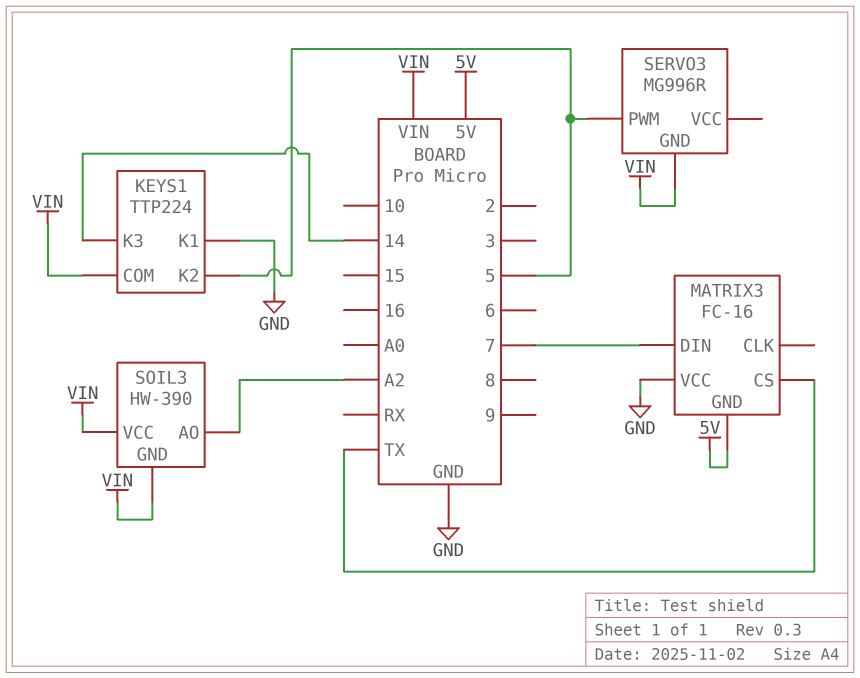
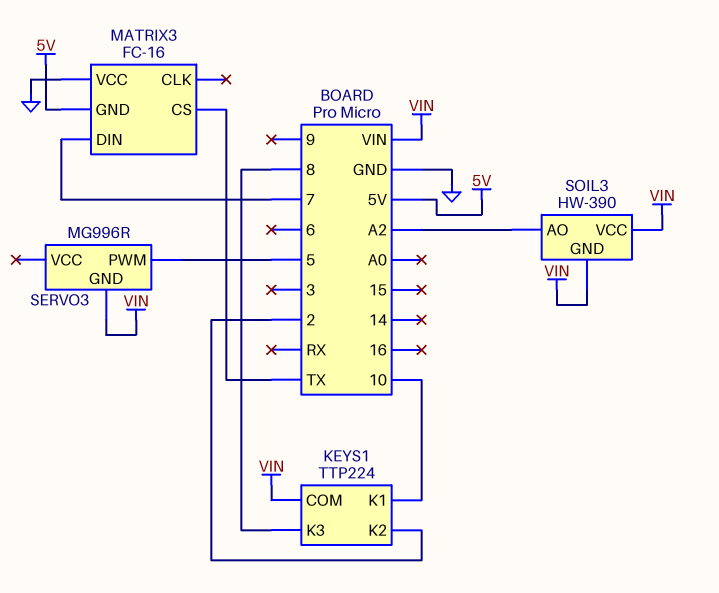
KEYS1 pin K1: GND -> 10
KEYS1 pin K2: 5 -> 2
KEYS1 pin K3: 14 -> 8

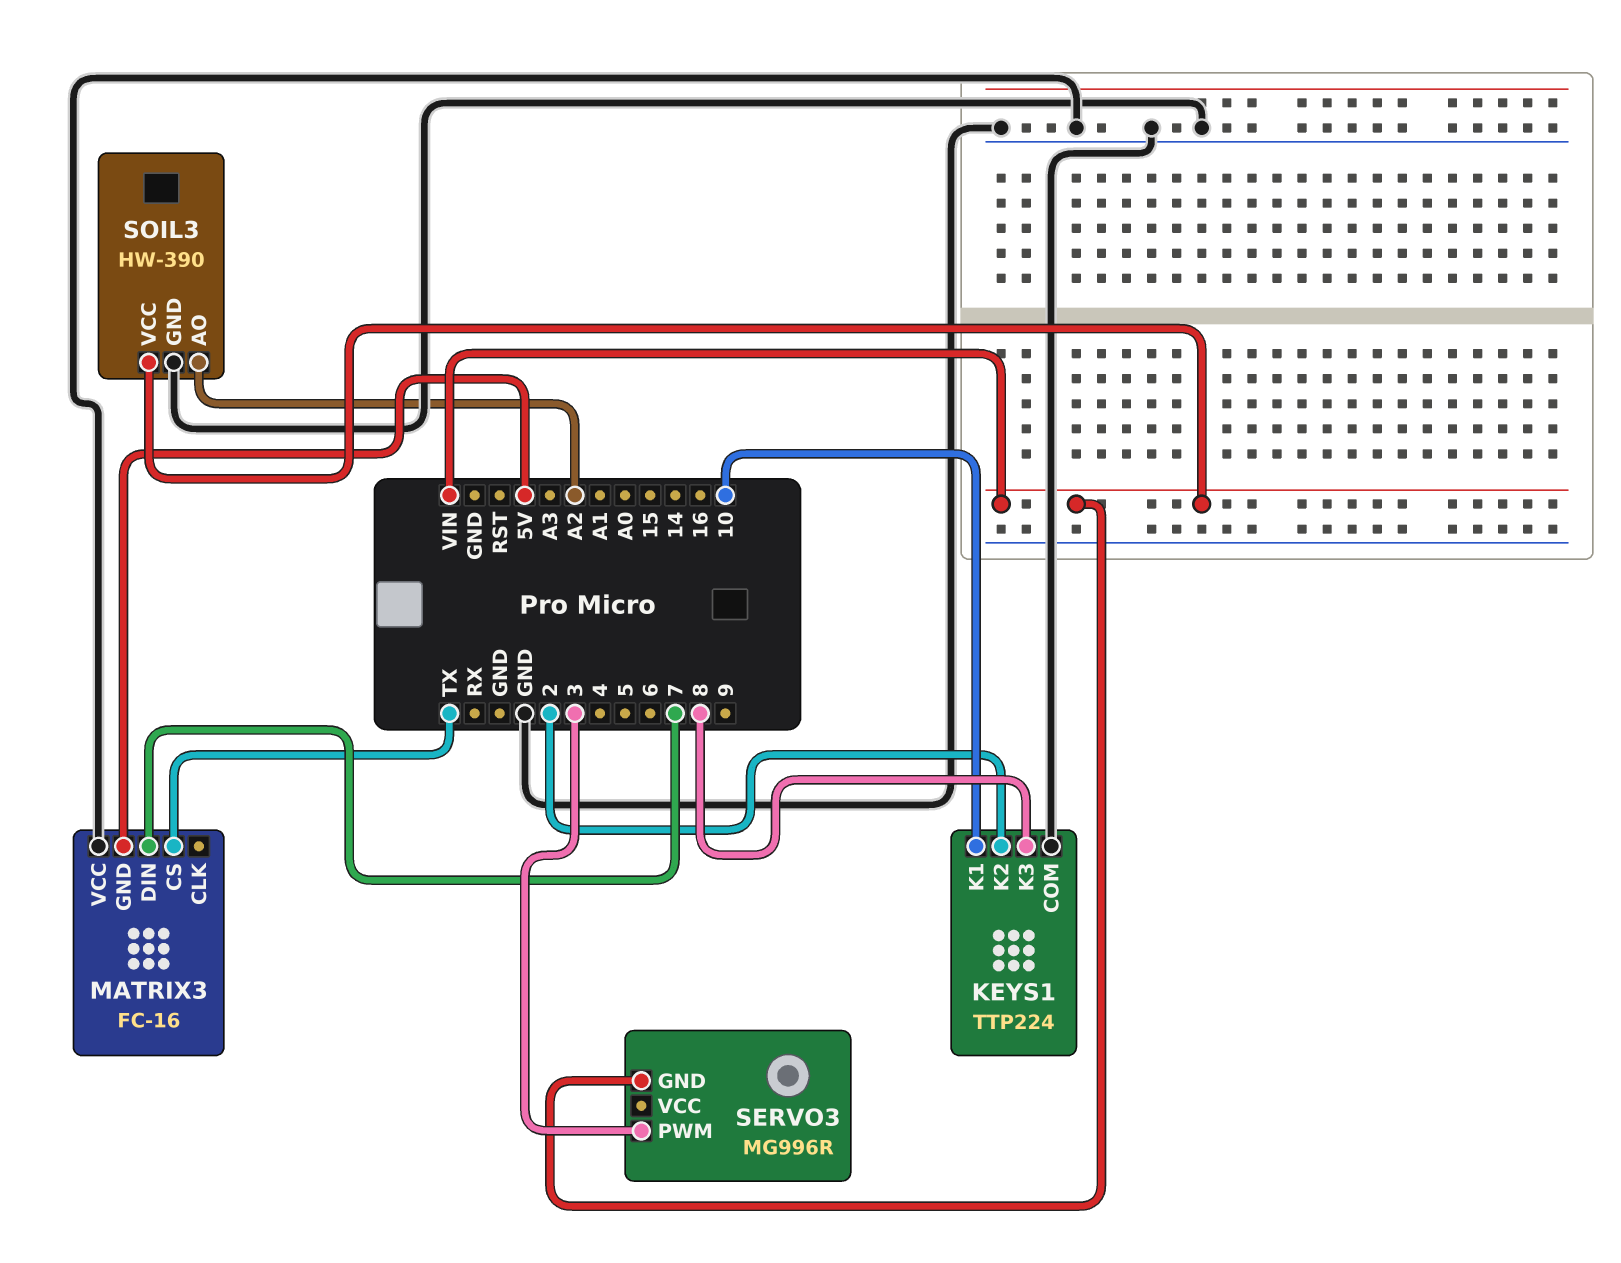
KEYS1 pin COM: VIN -> GND
SERVO3 pin PWM: 5 -> 3
SOIL3 pin GND: VIN -> GND

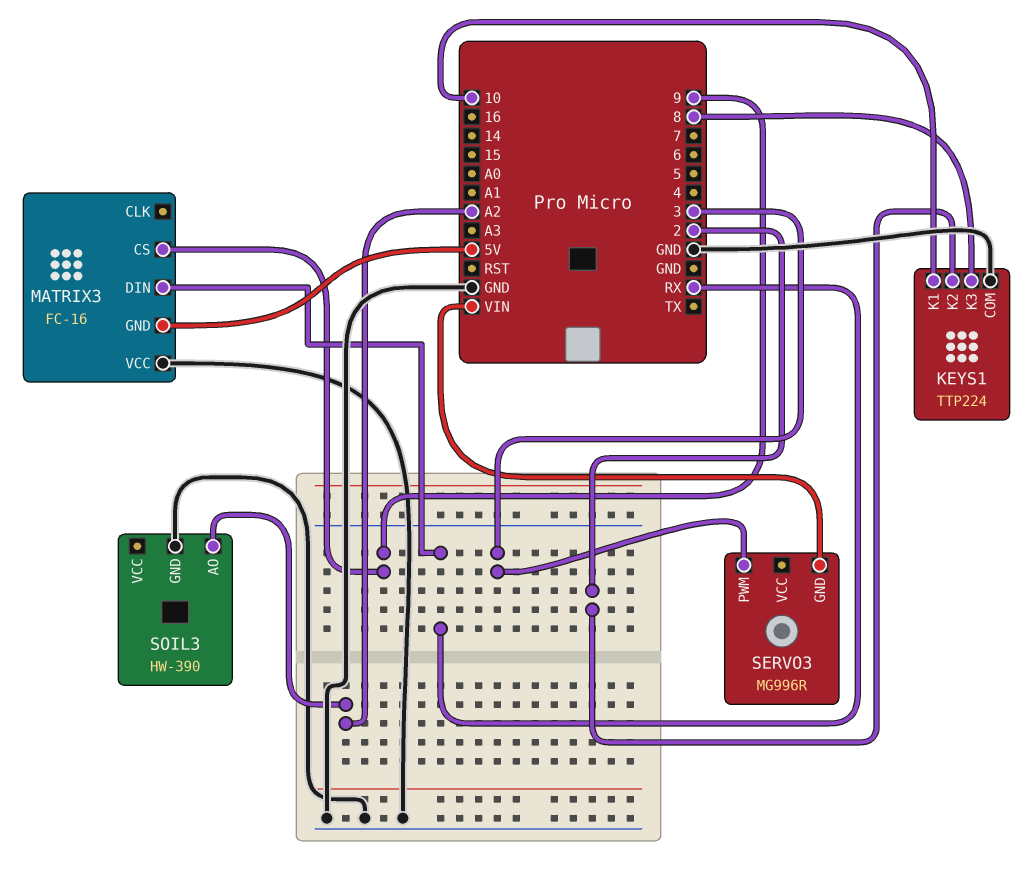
MATRIX3 pin CS: TX -> 9
MATRIX3 pin DIN: 7 -> RX
SOIL3 pin VCC: VIN -> none

